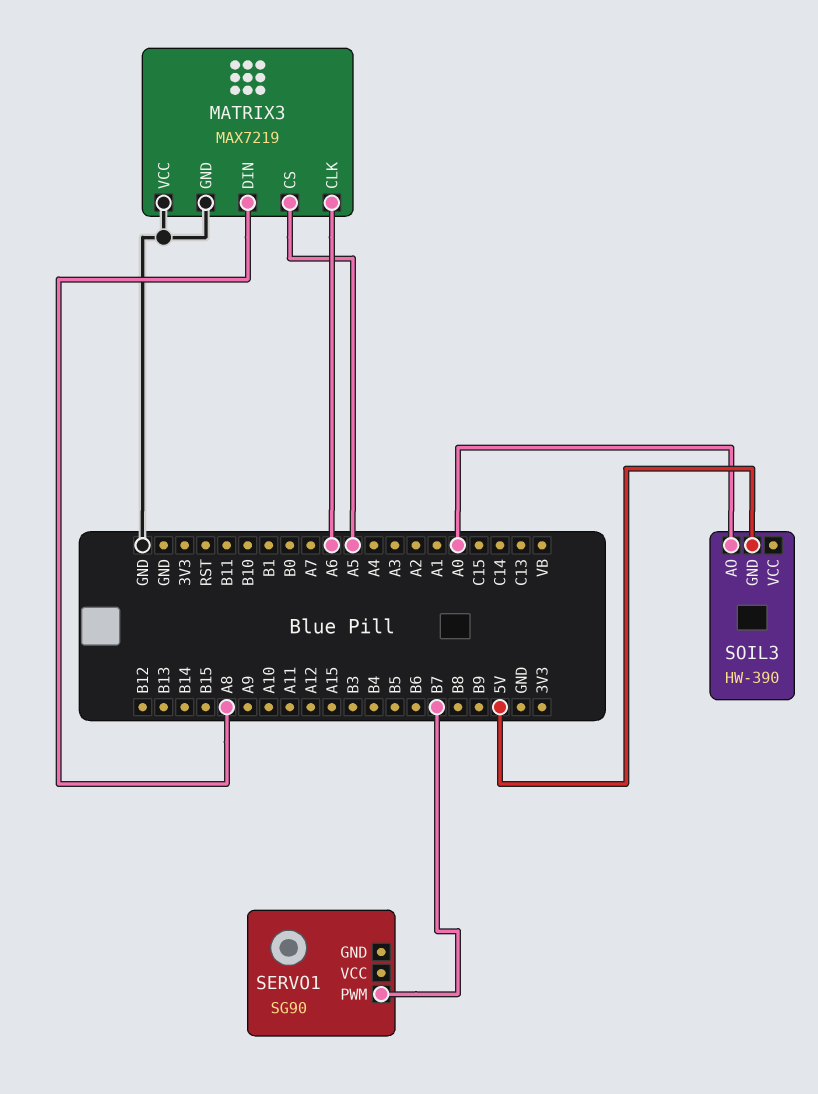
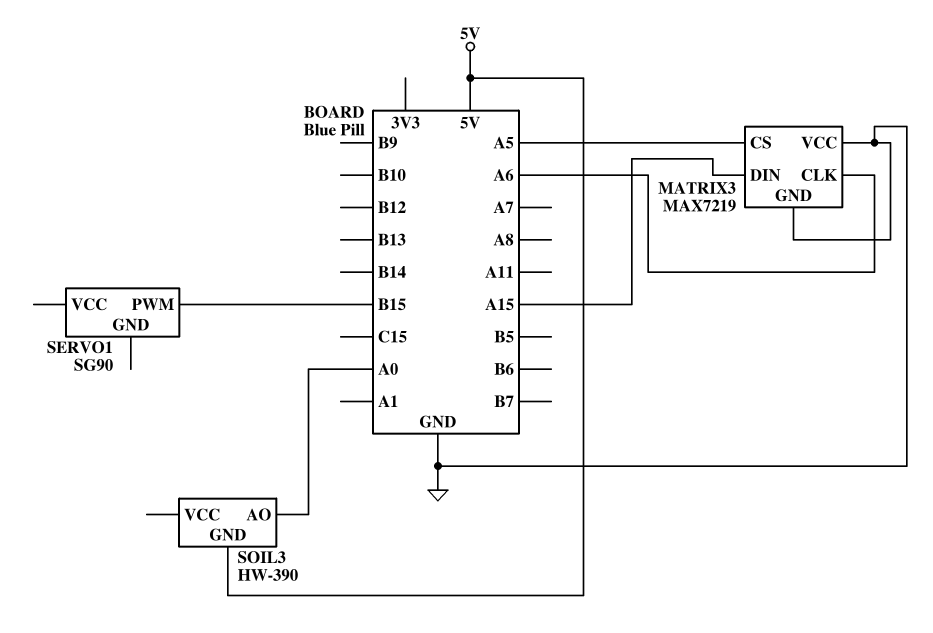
MATRIX3 pin DIN: A8 -> A15
SERVO1 pin PWM: B7 -> B15

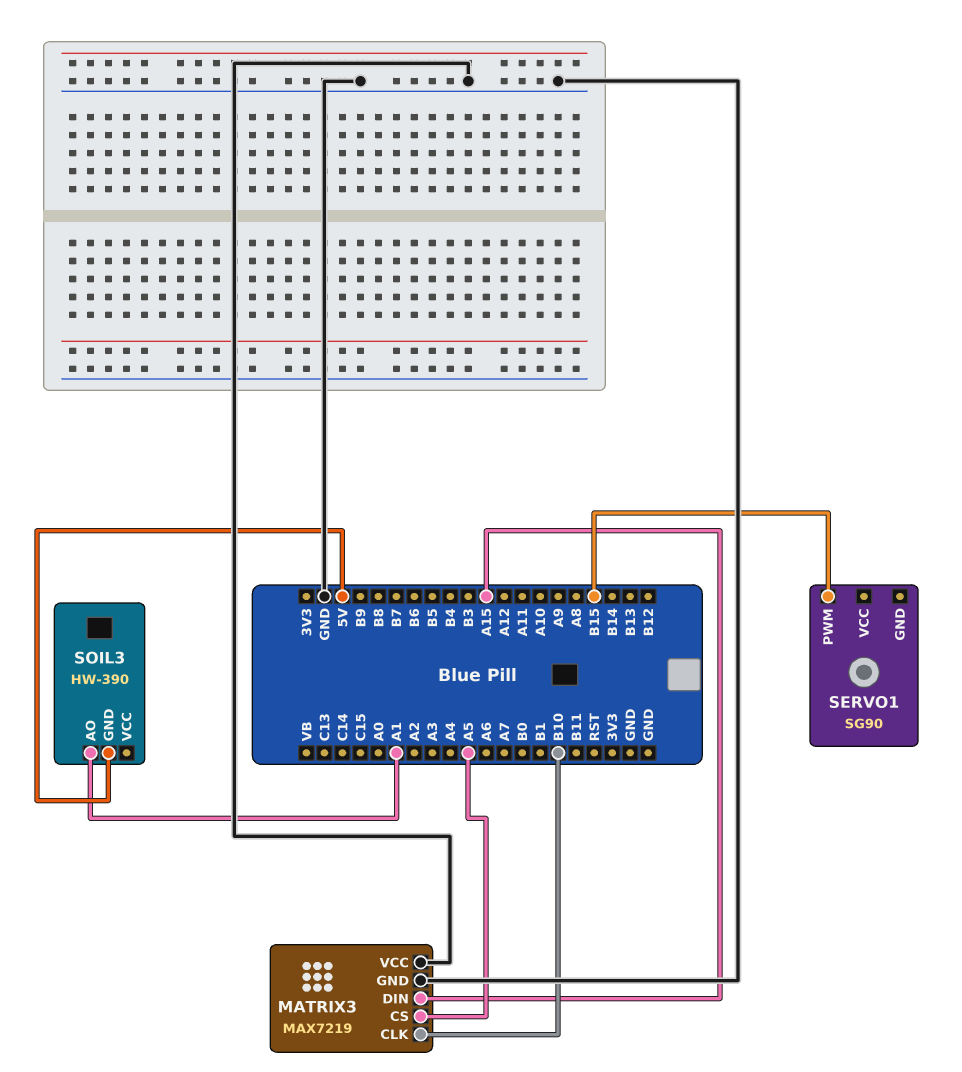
MATRIX3 pin CLK: A6 -> B10
SOIL3 pin AO: A0 -> A1

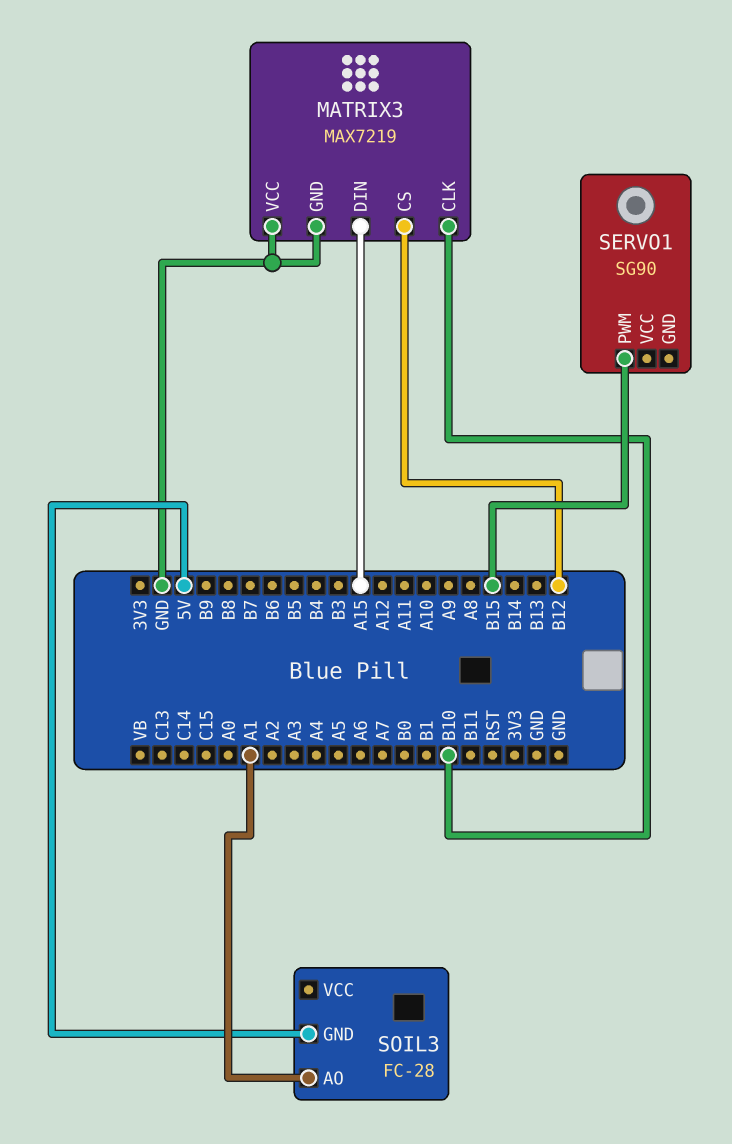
MATRIX3 pin CS: A5 -> B12
SOIL3: HW-390 -> FC-28

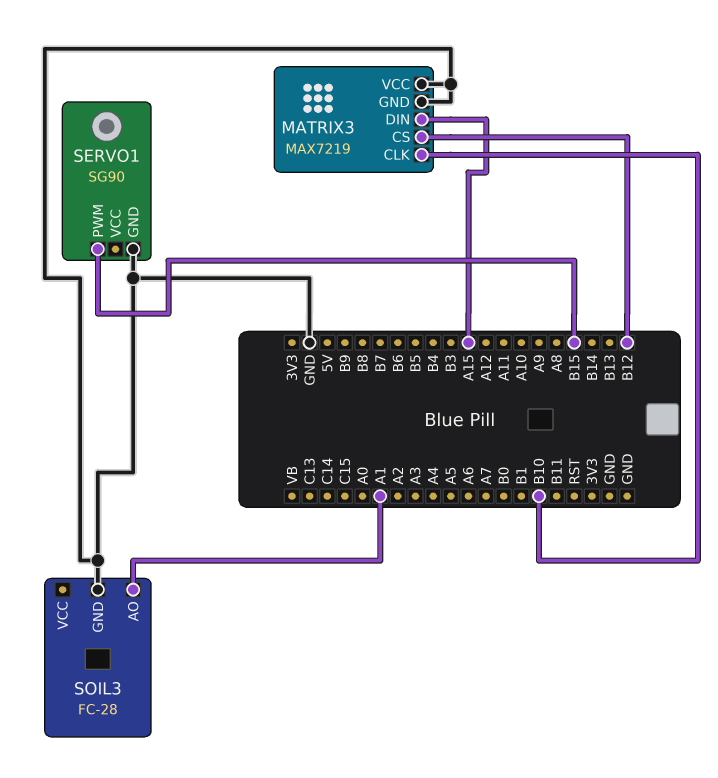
SERVO1 pin GND: none -> GND
SOIL3 pin GND: 5V -> GND

